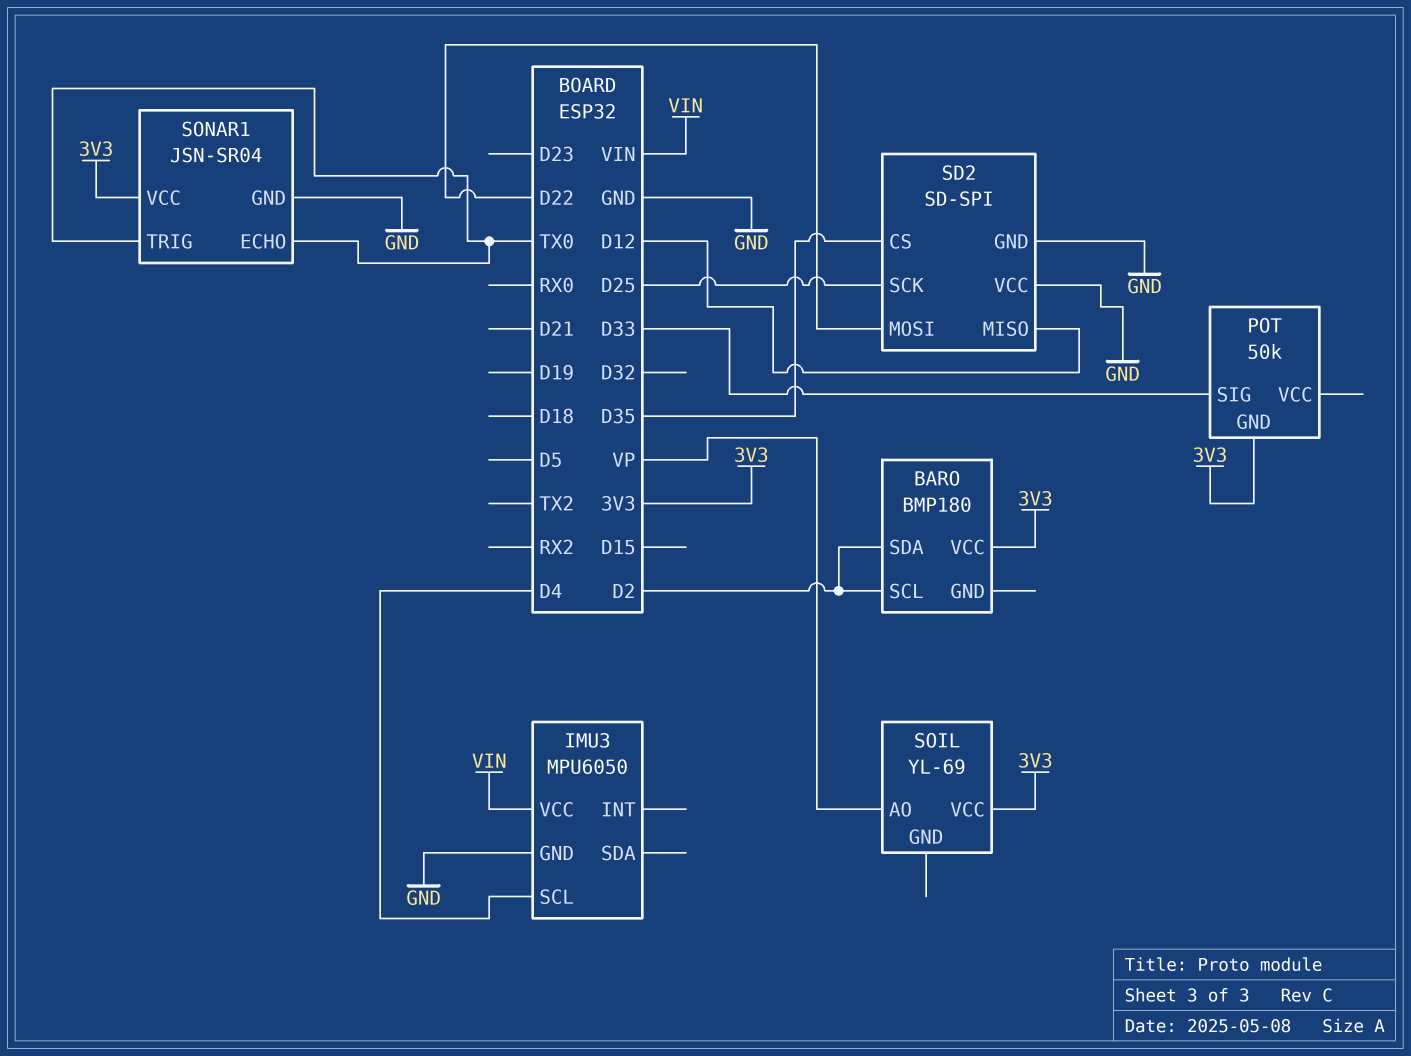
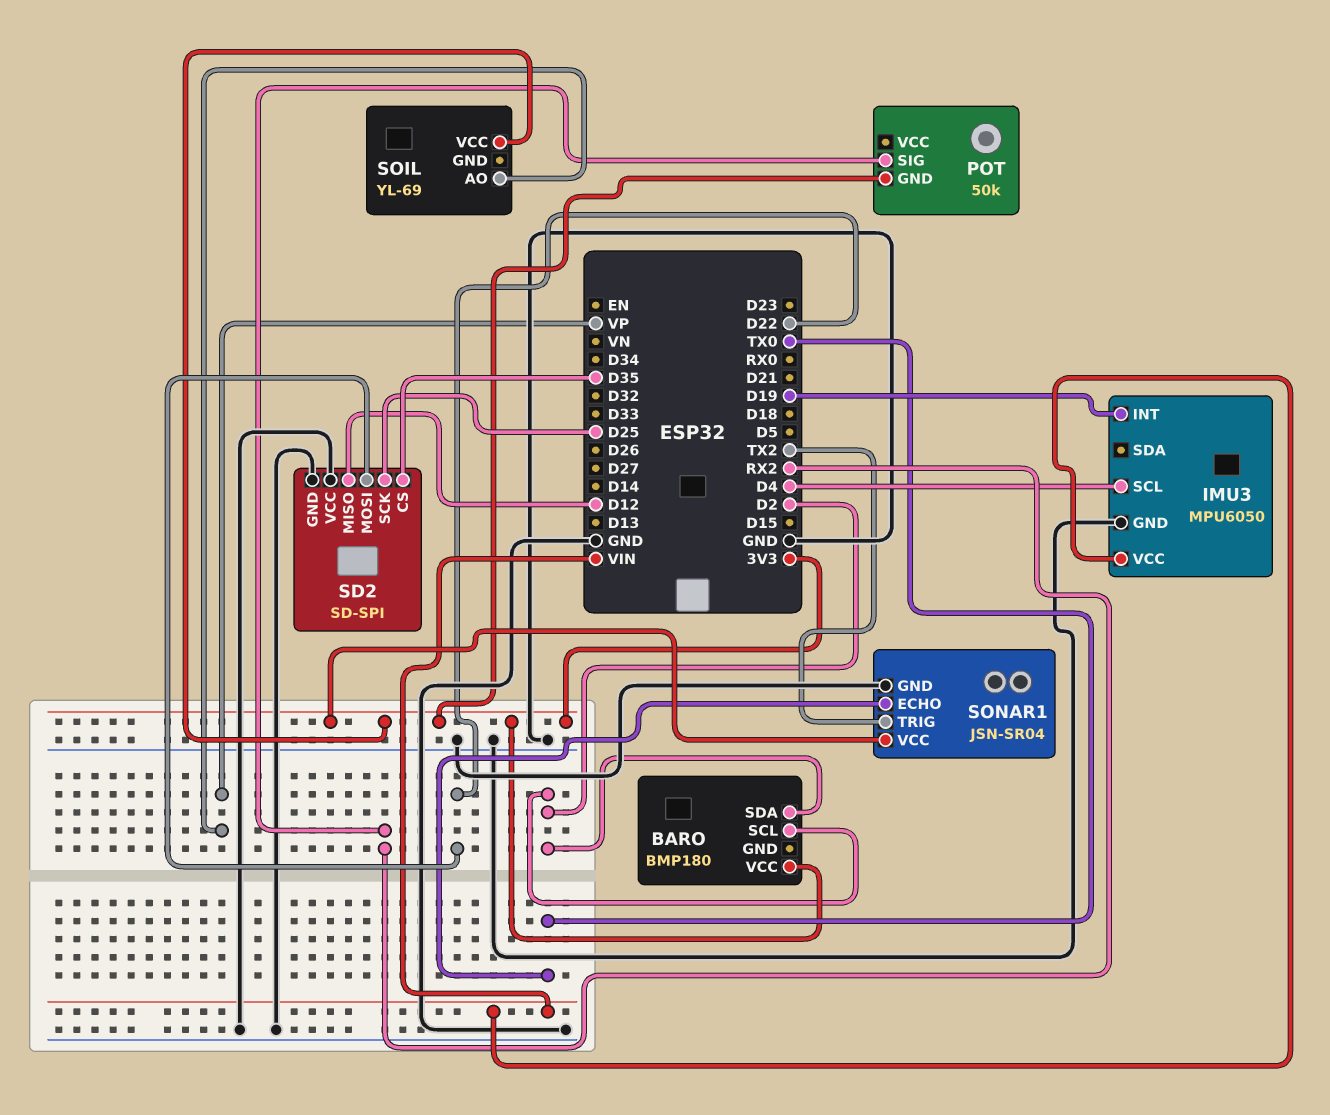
IMU3 pin INT: none -> D19
POT pin SIG: D33 -> RX2
SONAR1 pin TRIG: TX0 -> TX2

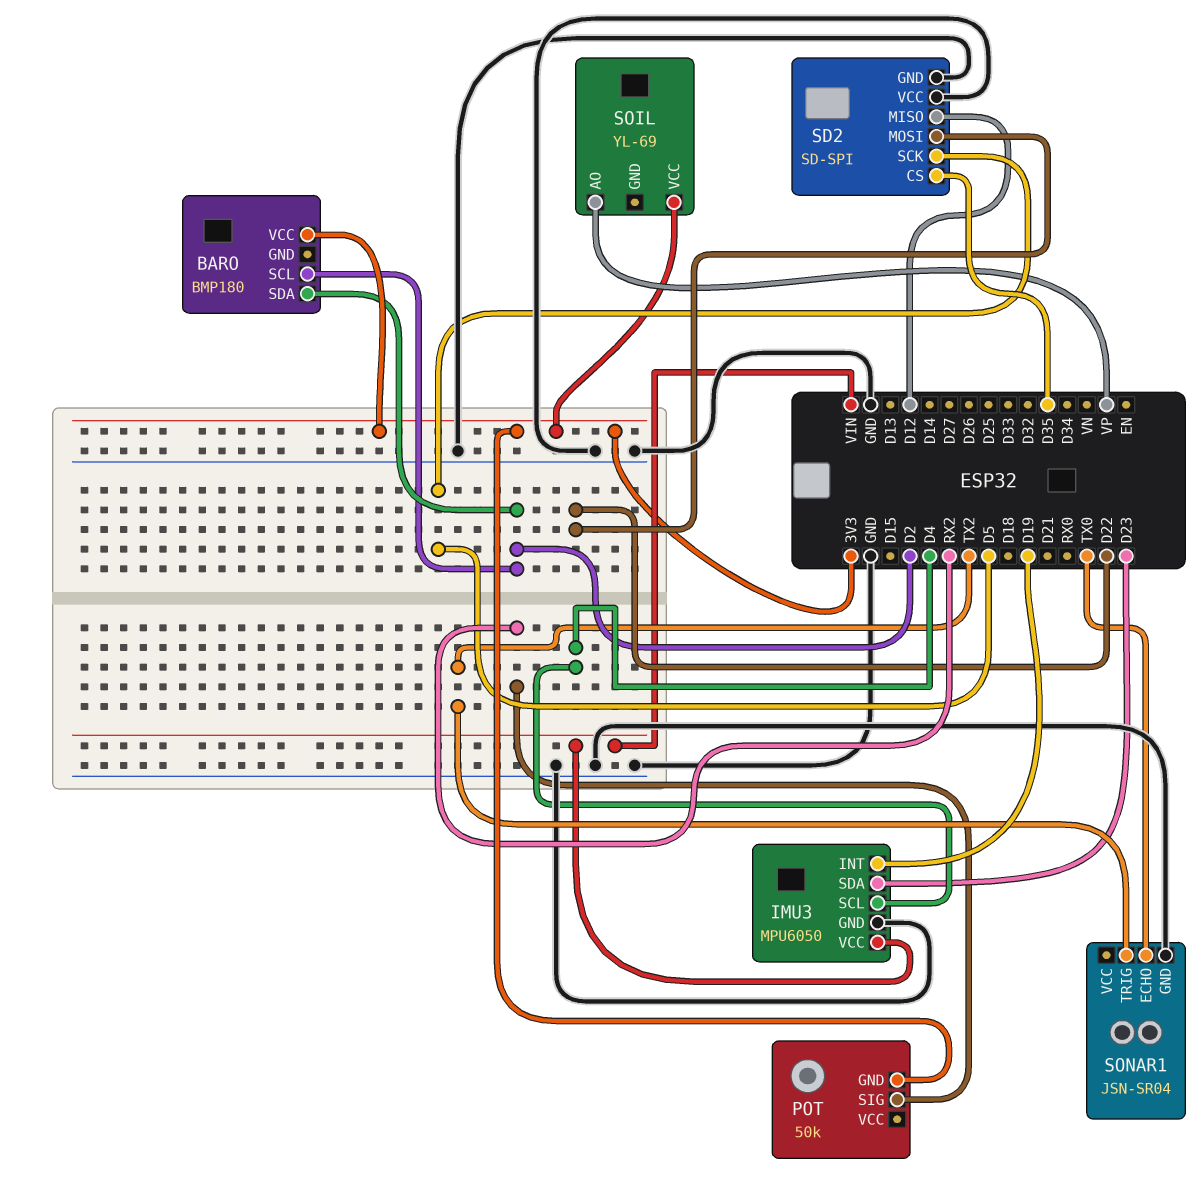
IMU3 pin SDA: none -> D23
SD2 pin SCK: D25 -> D5
SONAR1 pin VCC: 3V3 -> none

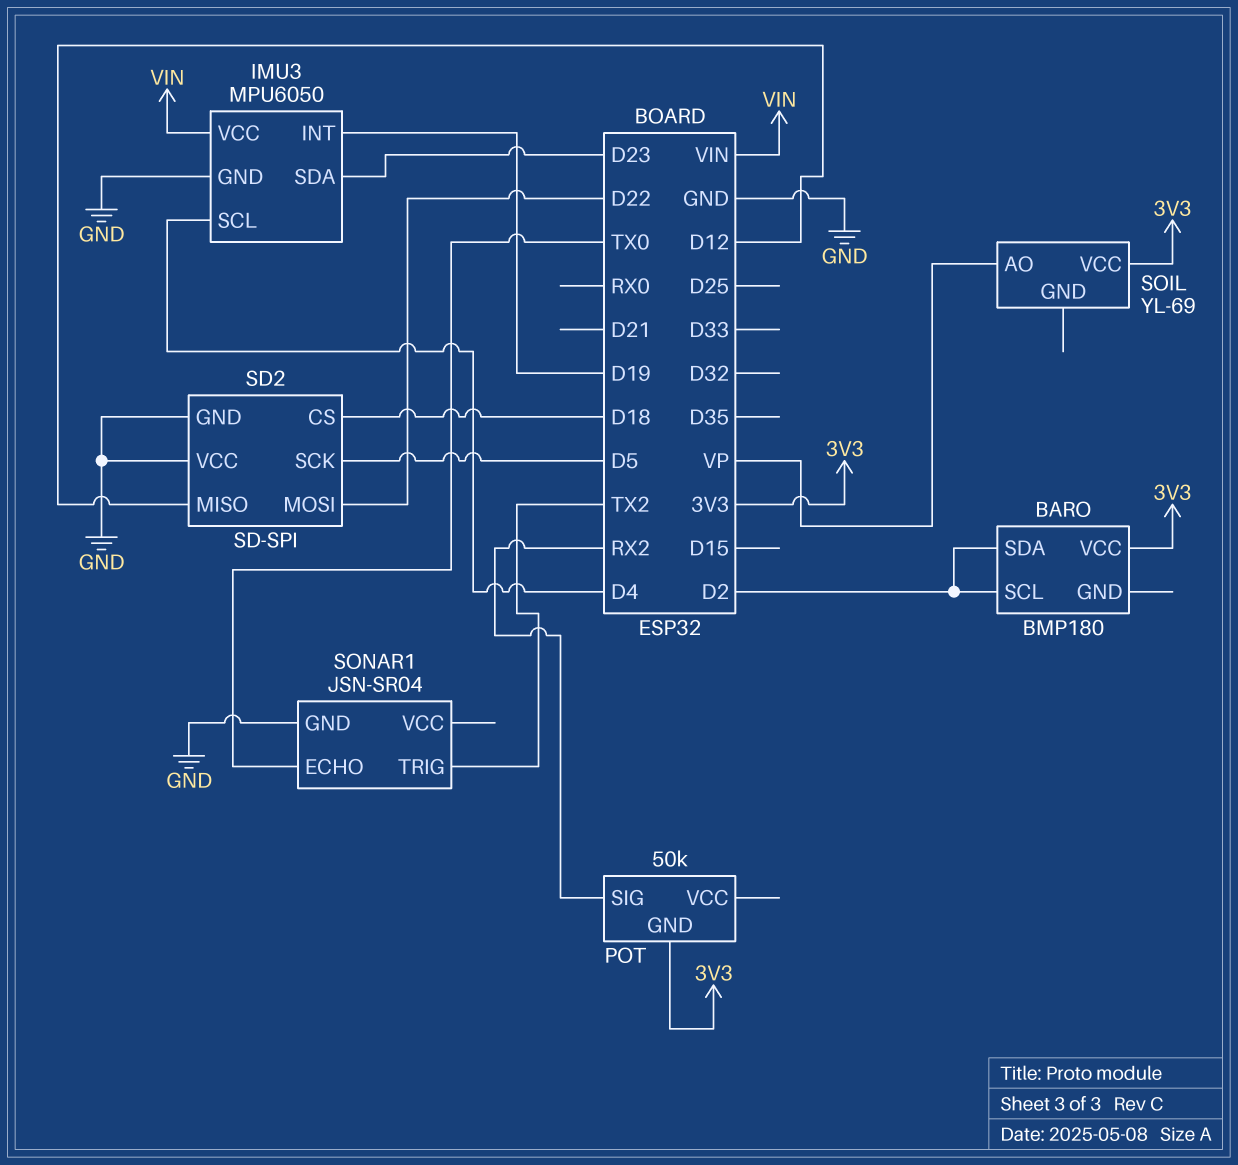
SD2 pin CS: D35 -> D18

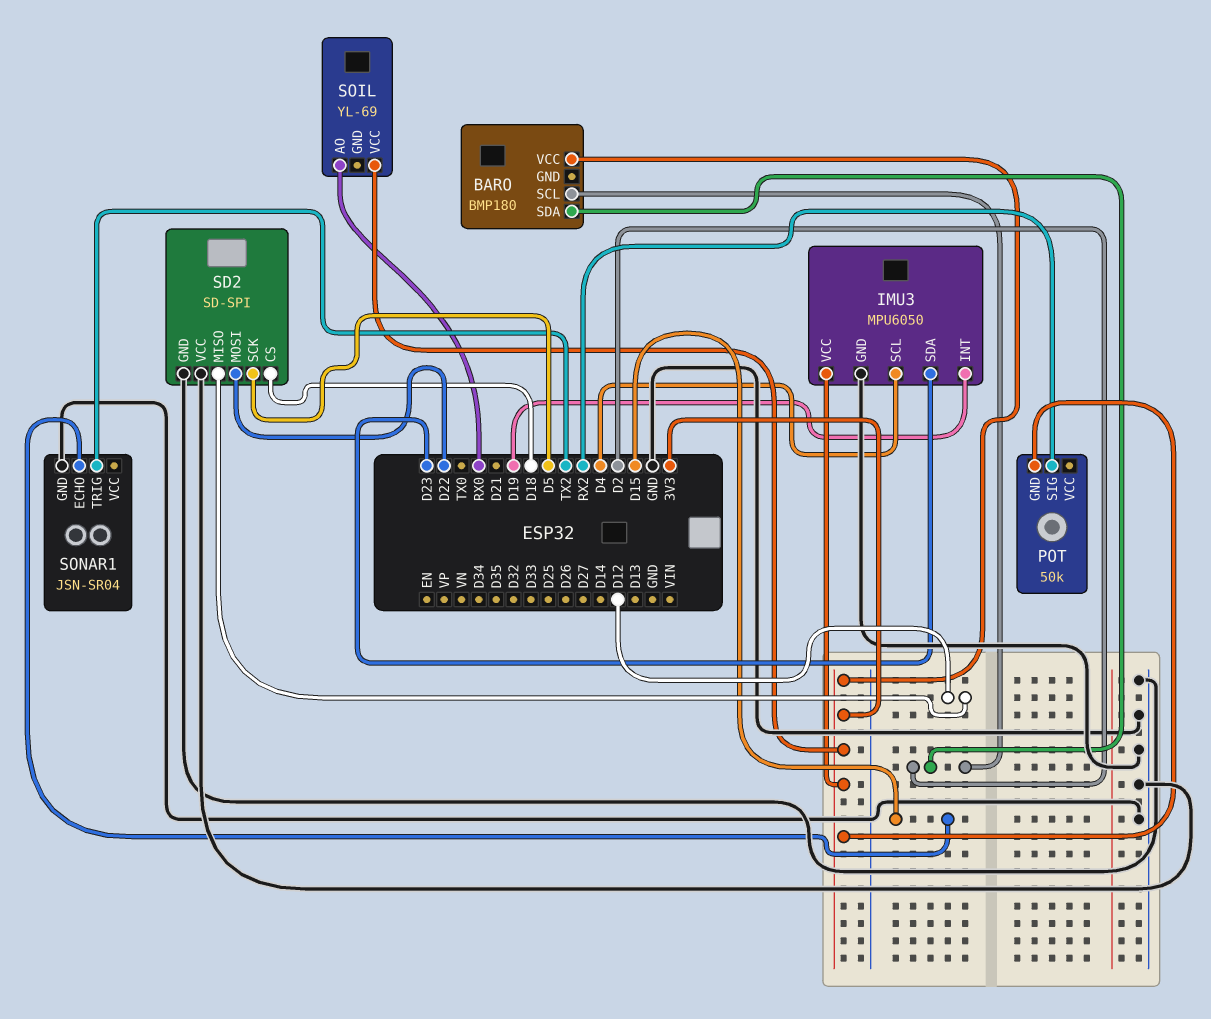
IMU3 pin VCC: VIN -> 3V3
SOIL pin AO: VP -> RX0
SONAR1 pin ECHO: TX0 -> D15

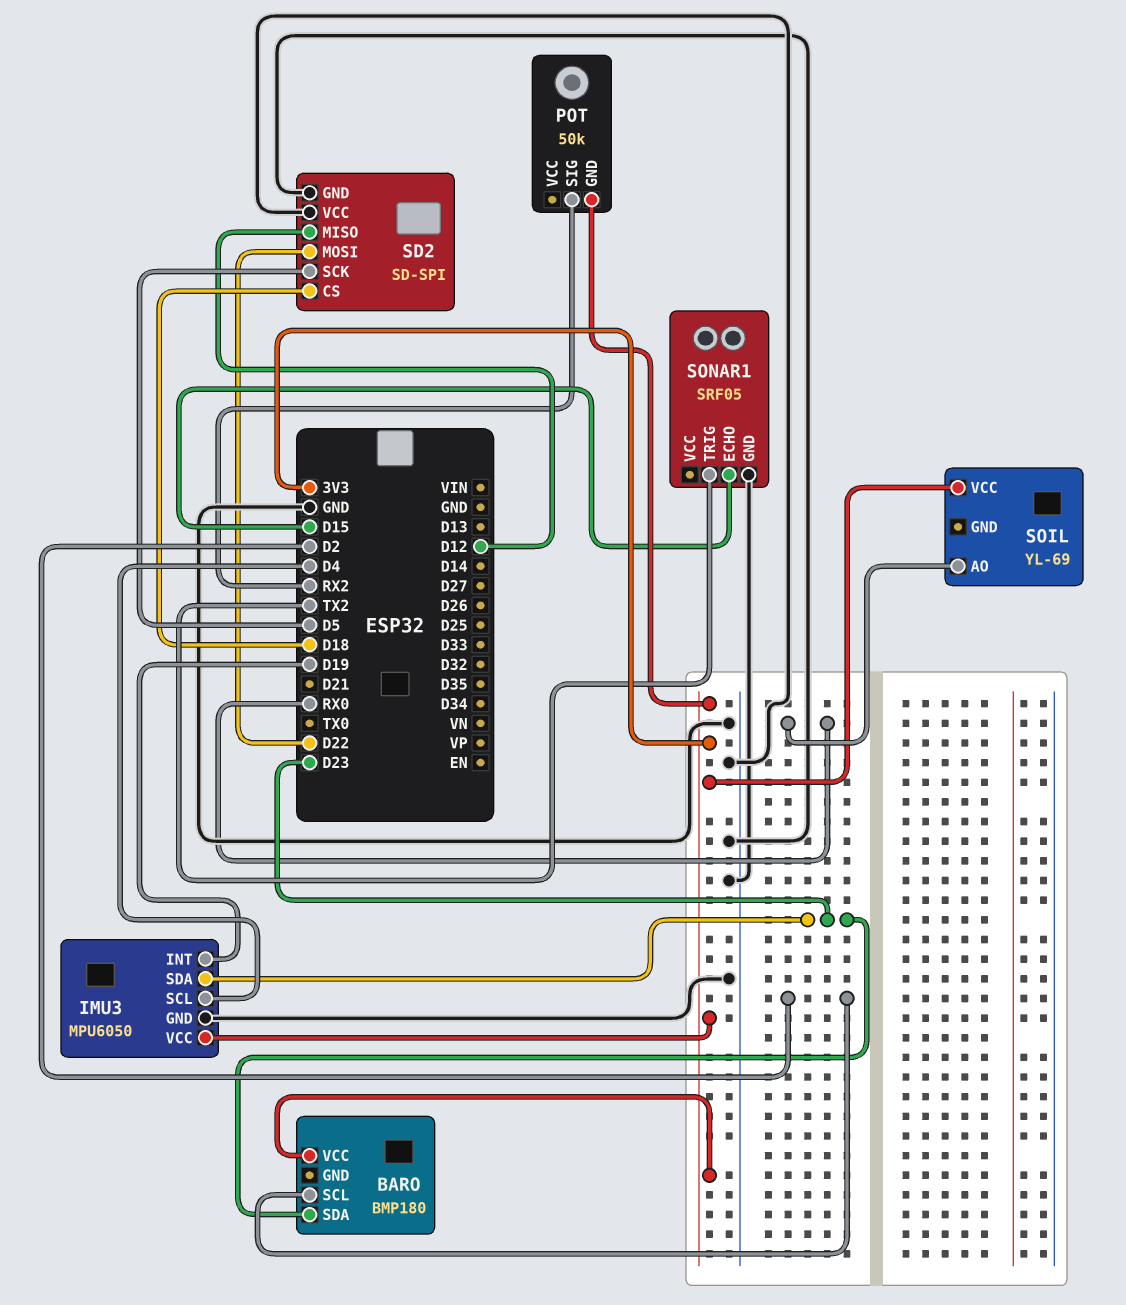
BARO pin SDA: D2 -> D23
SONAR1: JSN-SR04 -> SRF05

